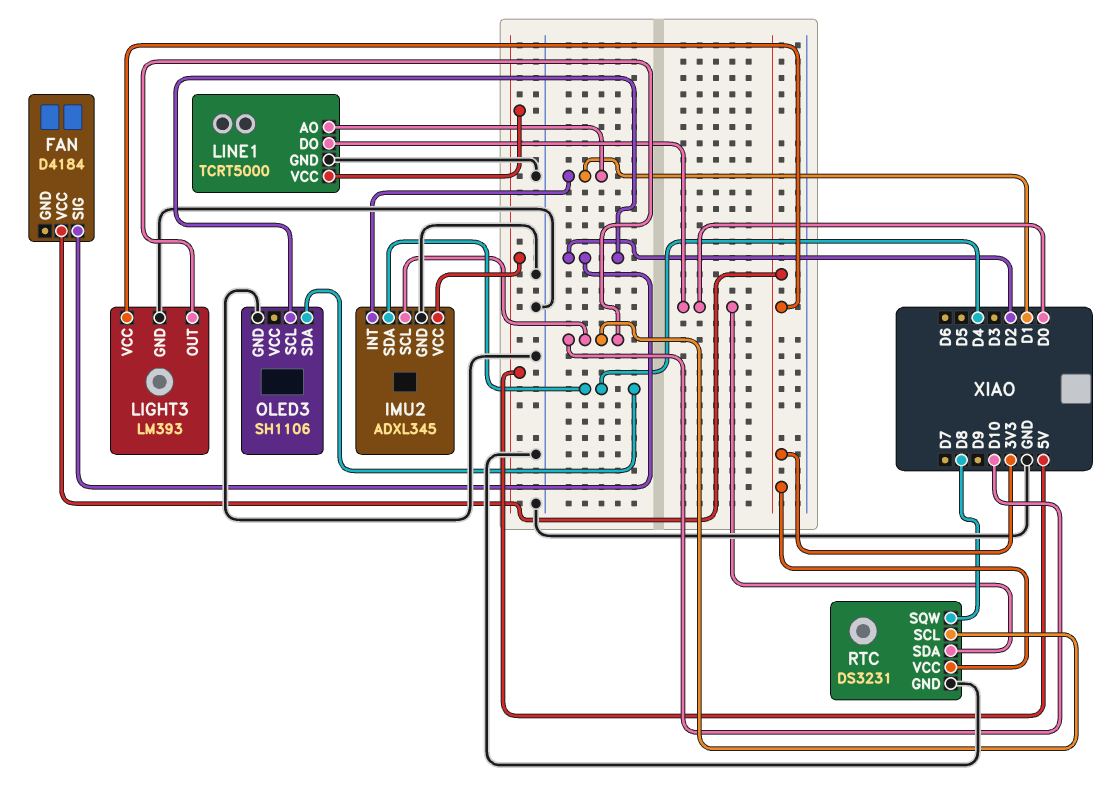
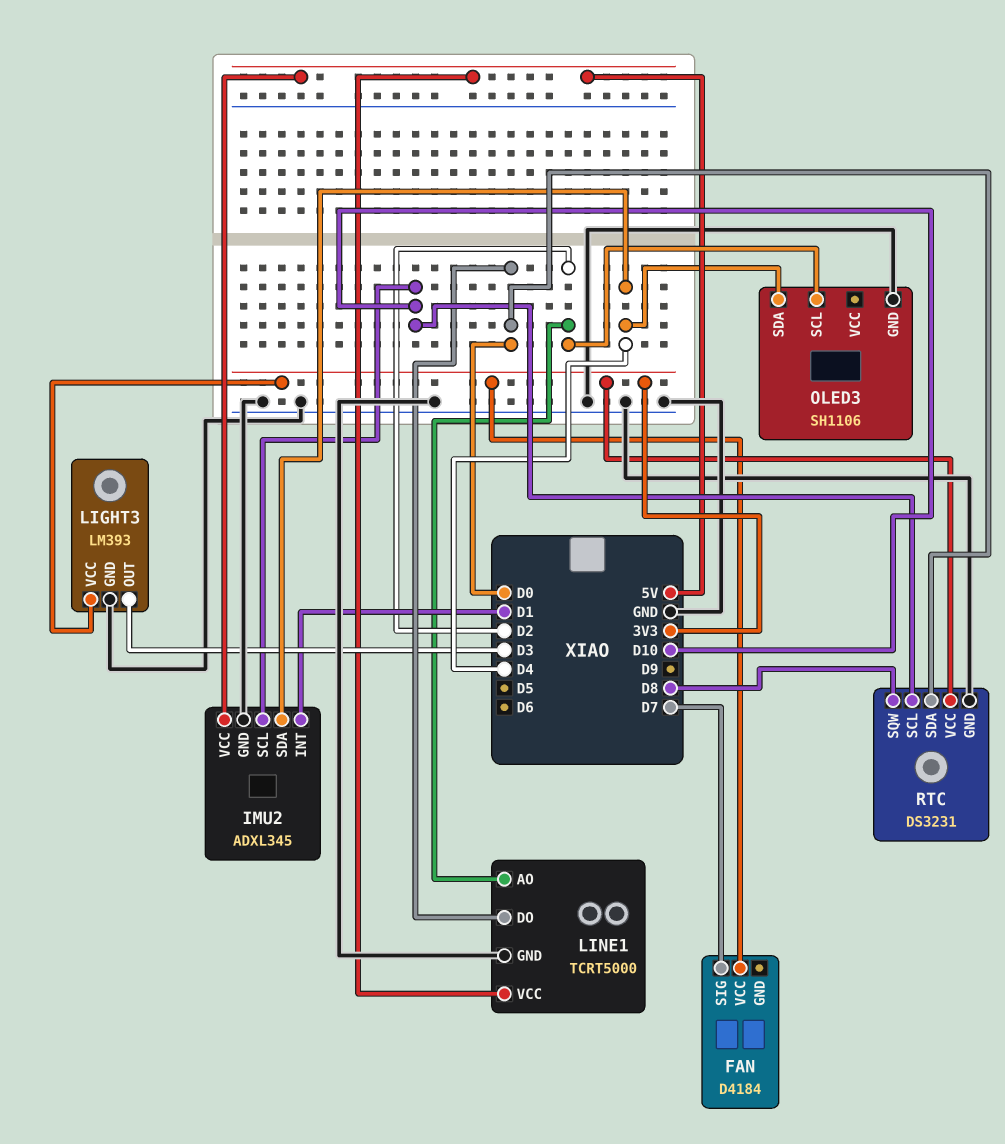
FAN pin SIG: D2 -> D7
LIGHT3 pin OUT: D10 -> D3
LINE1 pin AO: D1 -> D2

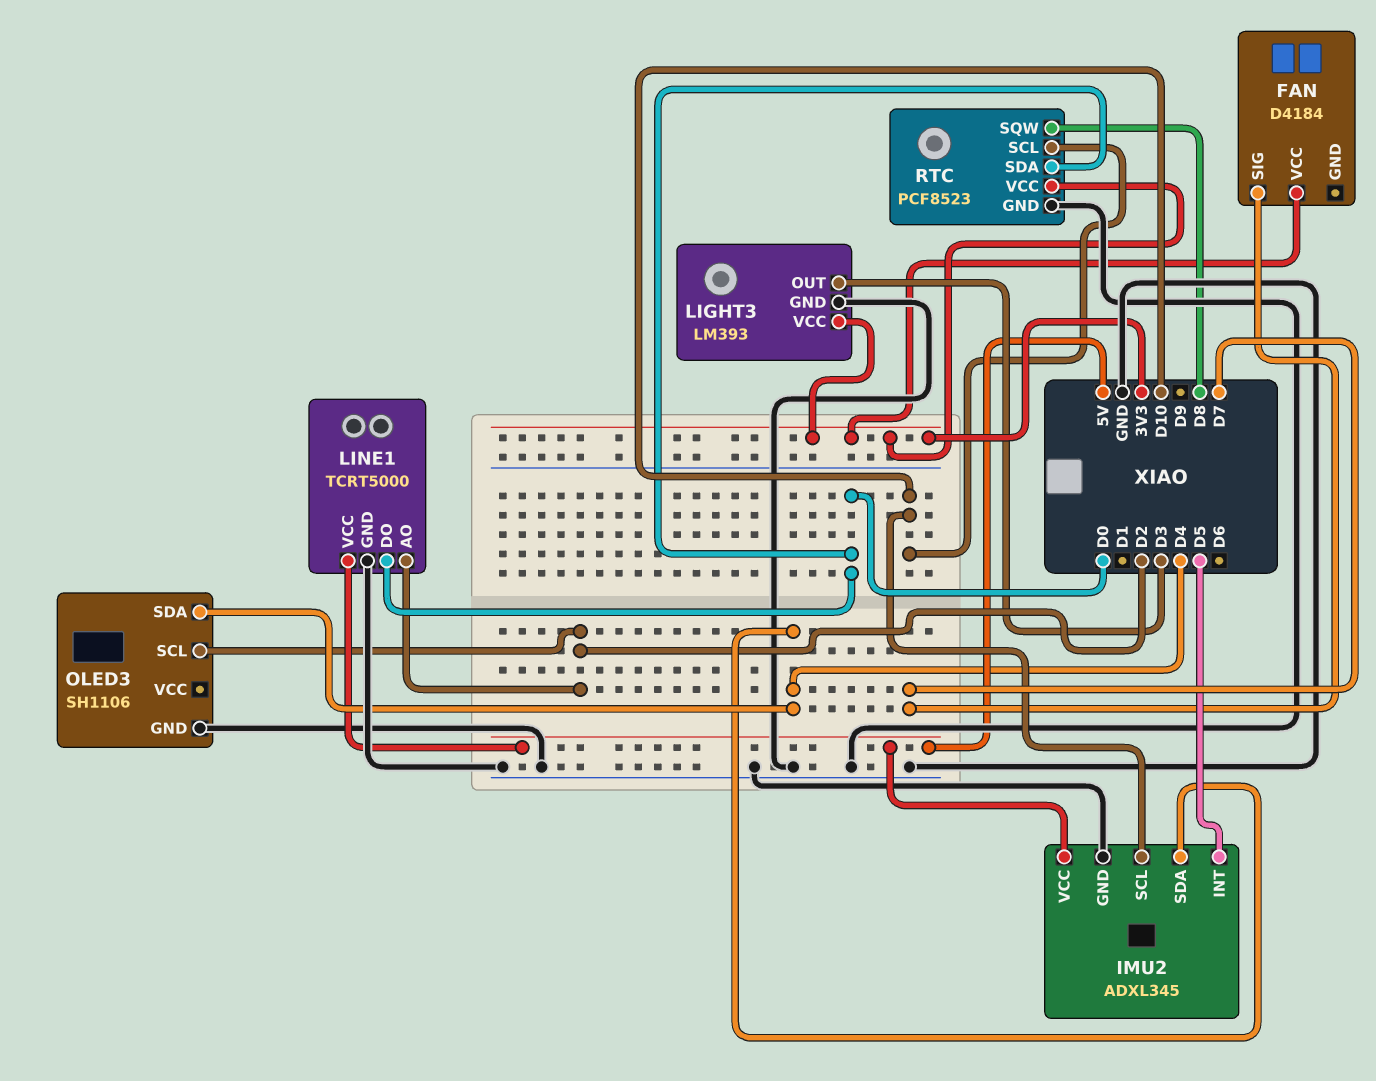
IMU2 pin INT: D1 -> D5
RTC: DS3231 -> PCF8523

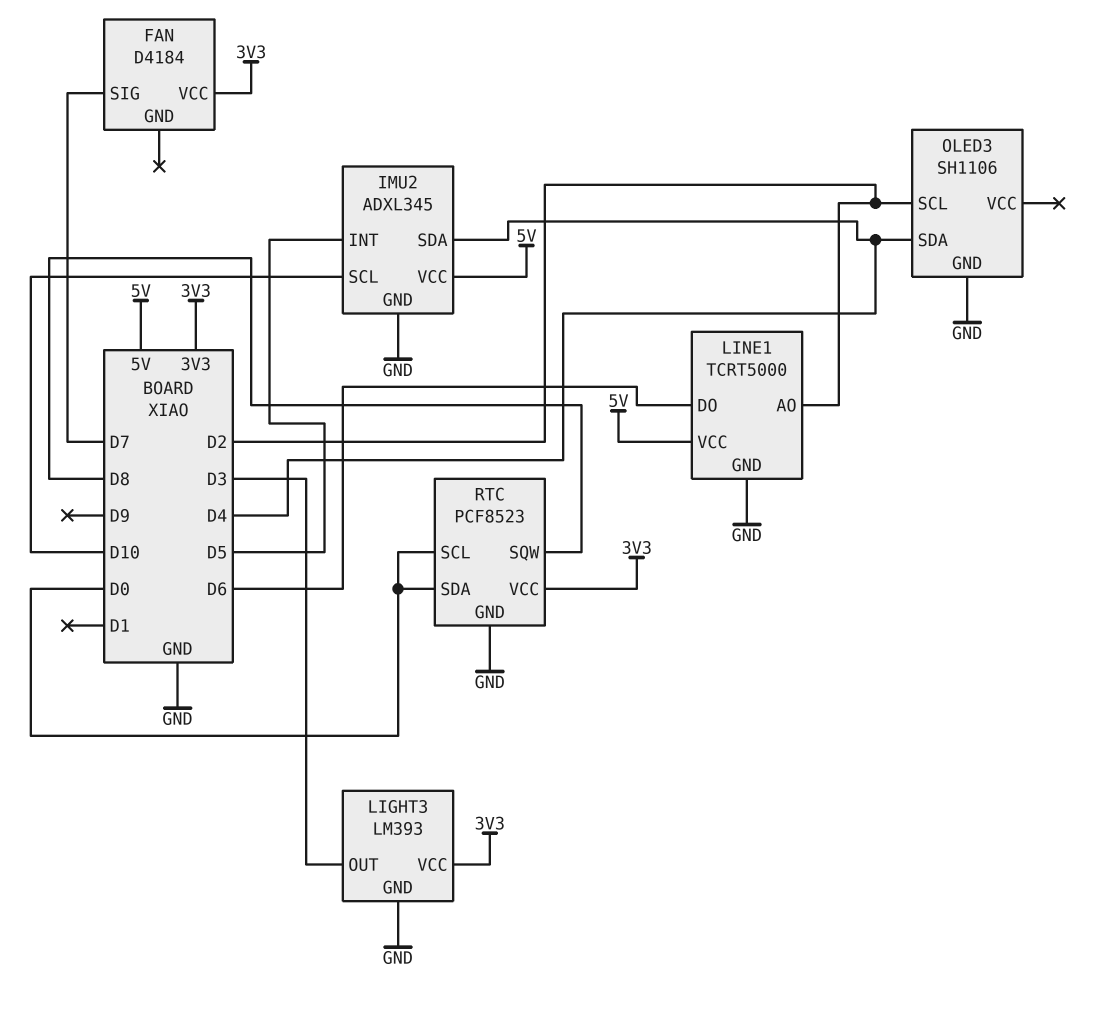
LINE1 pin DO: D0 -> D6
RTC pin SCL: D10 -> D0

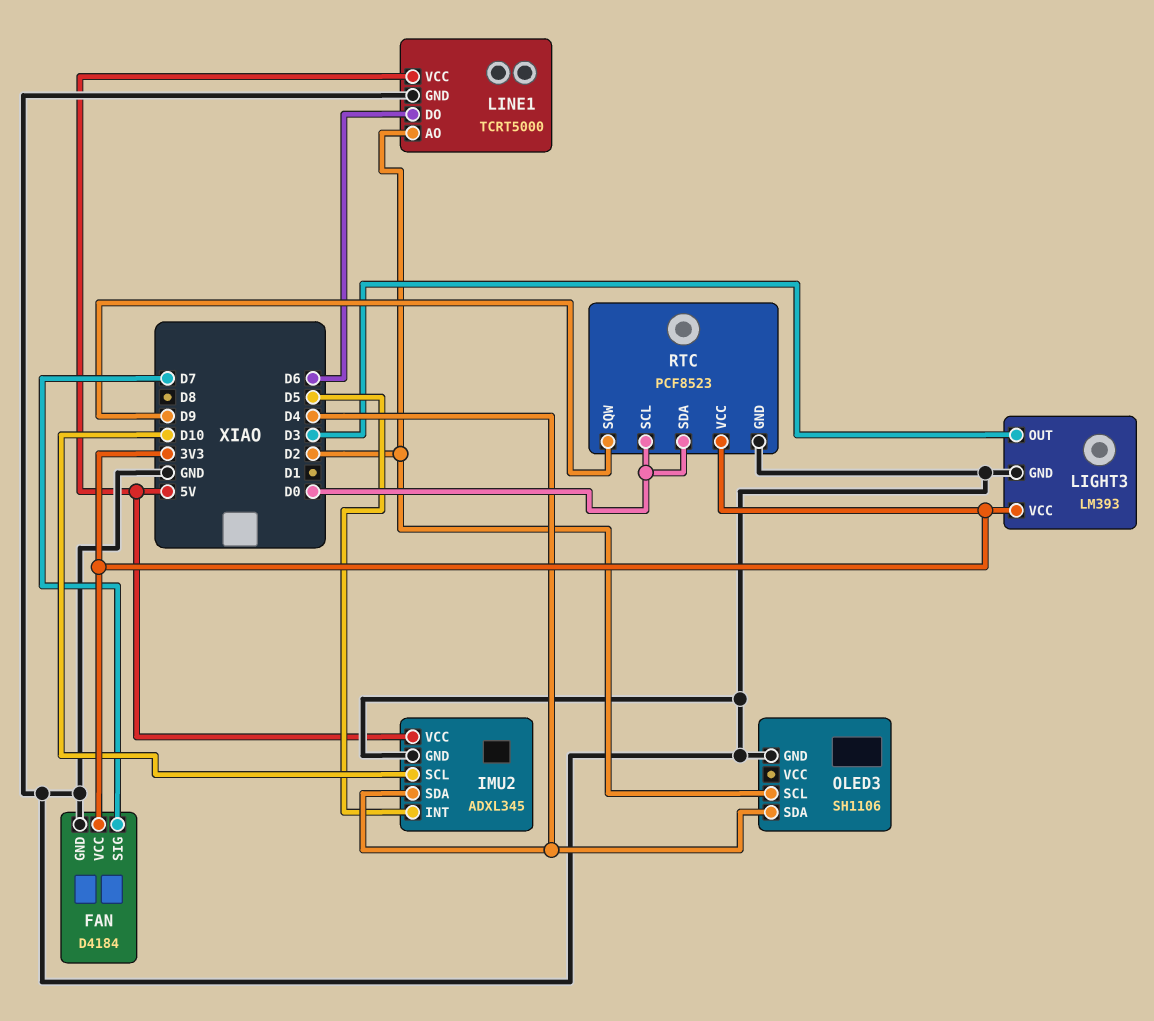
FAN pin GND: none -> GND
RTC pin SQW: D8 -> D9

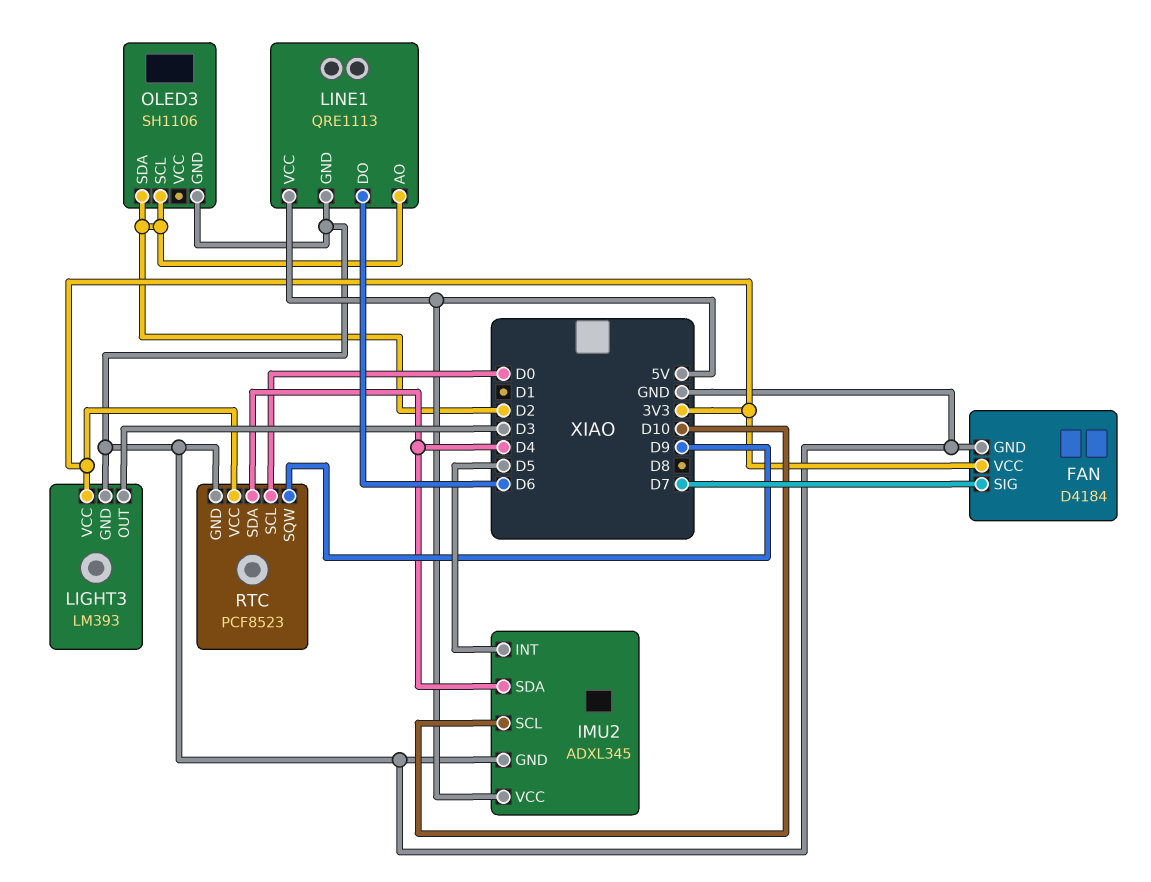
LINE1: TCRT5000 -> QRE1113
OLED3 pin SDA: D4 -> D2
RTC pin SDA: D0 -> D4

